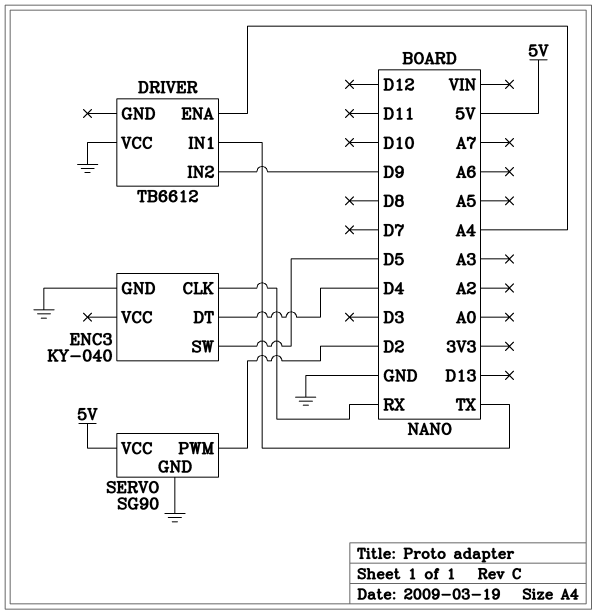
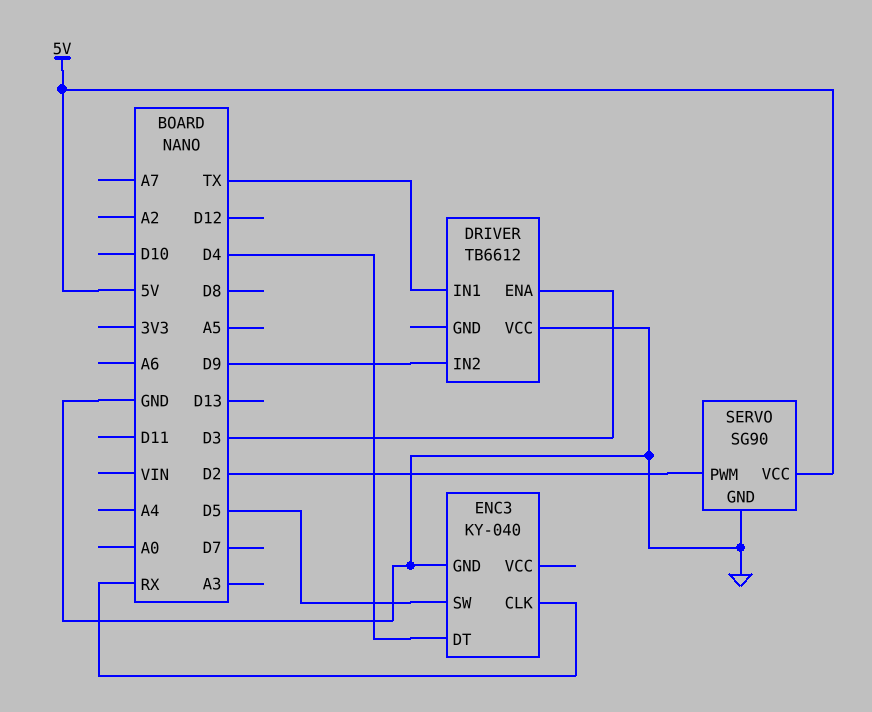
DRIVER pin ENA: A4 -> D3

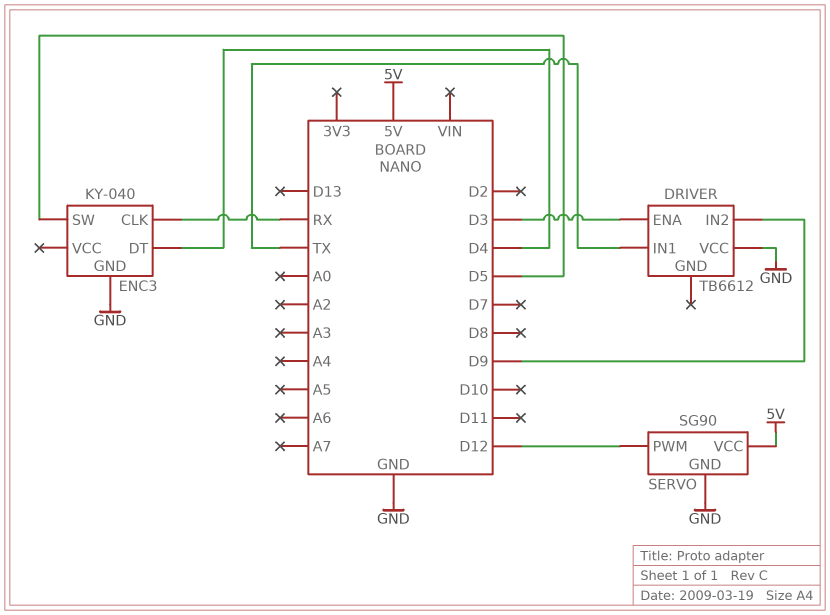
SERVO pin PWM: D2 -> D12

